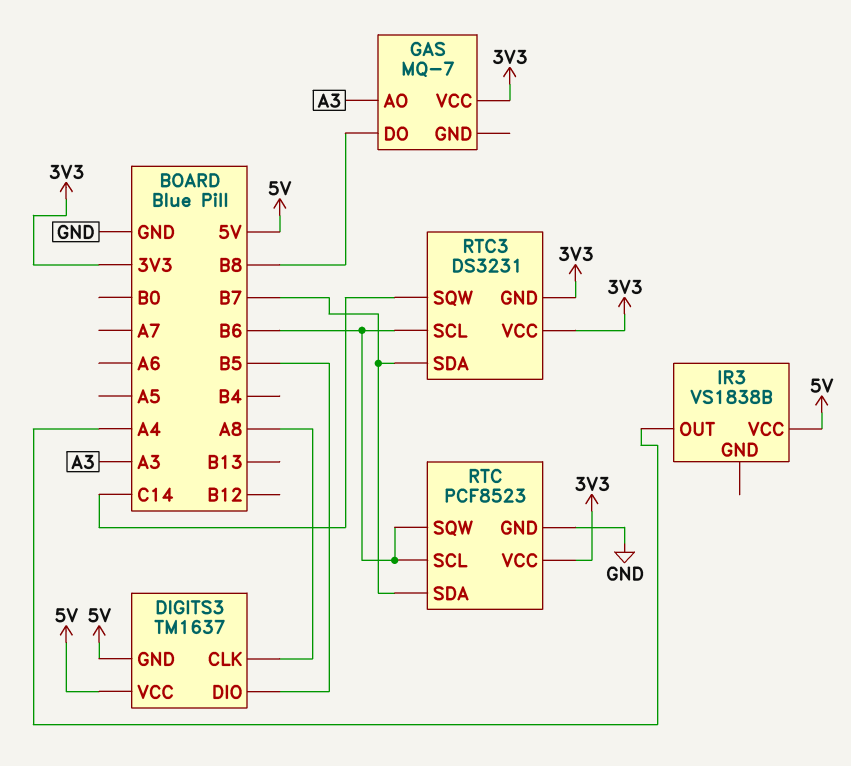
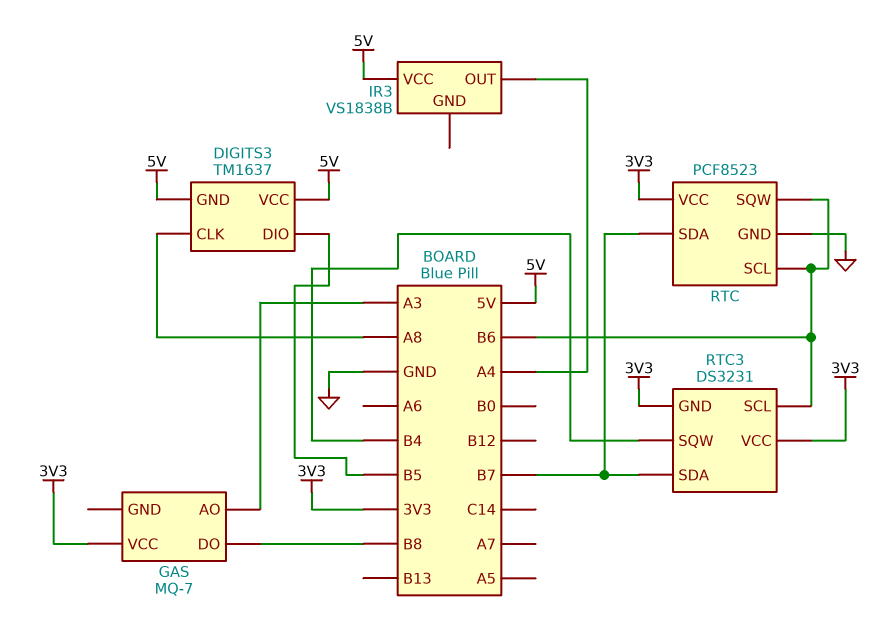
RTC3 pin SQW: C14 -> B4

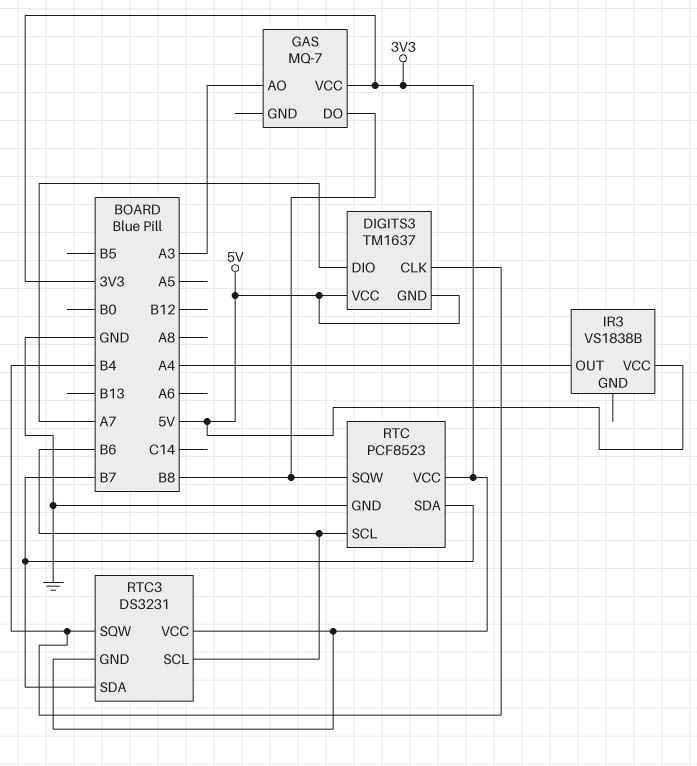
DIGITS3 pin CLK: A8 -> B4
DIGITS3 pin DIO: B5 -> A7
RTC pin SQW: B6 -> B8

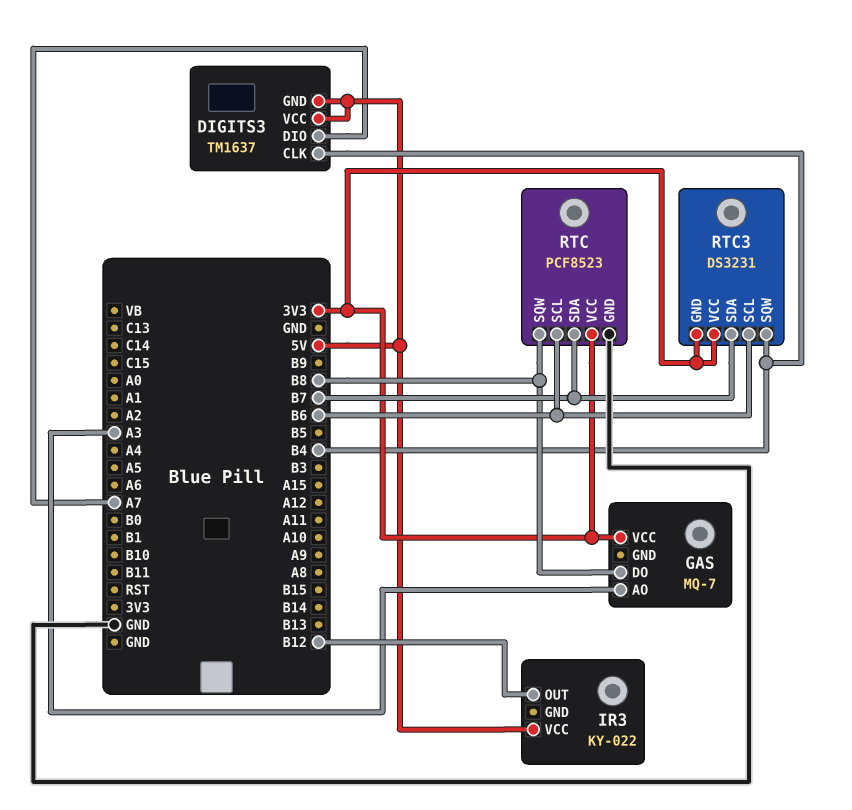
IR3: VS1838B -> KY-022
IR3 pin OUT: A4 -> B12

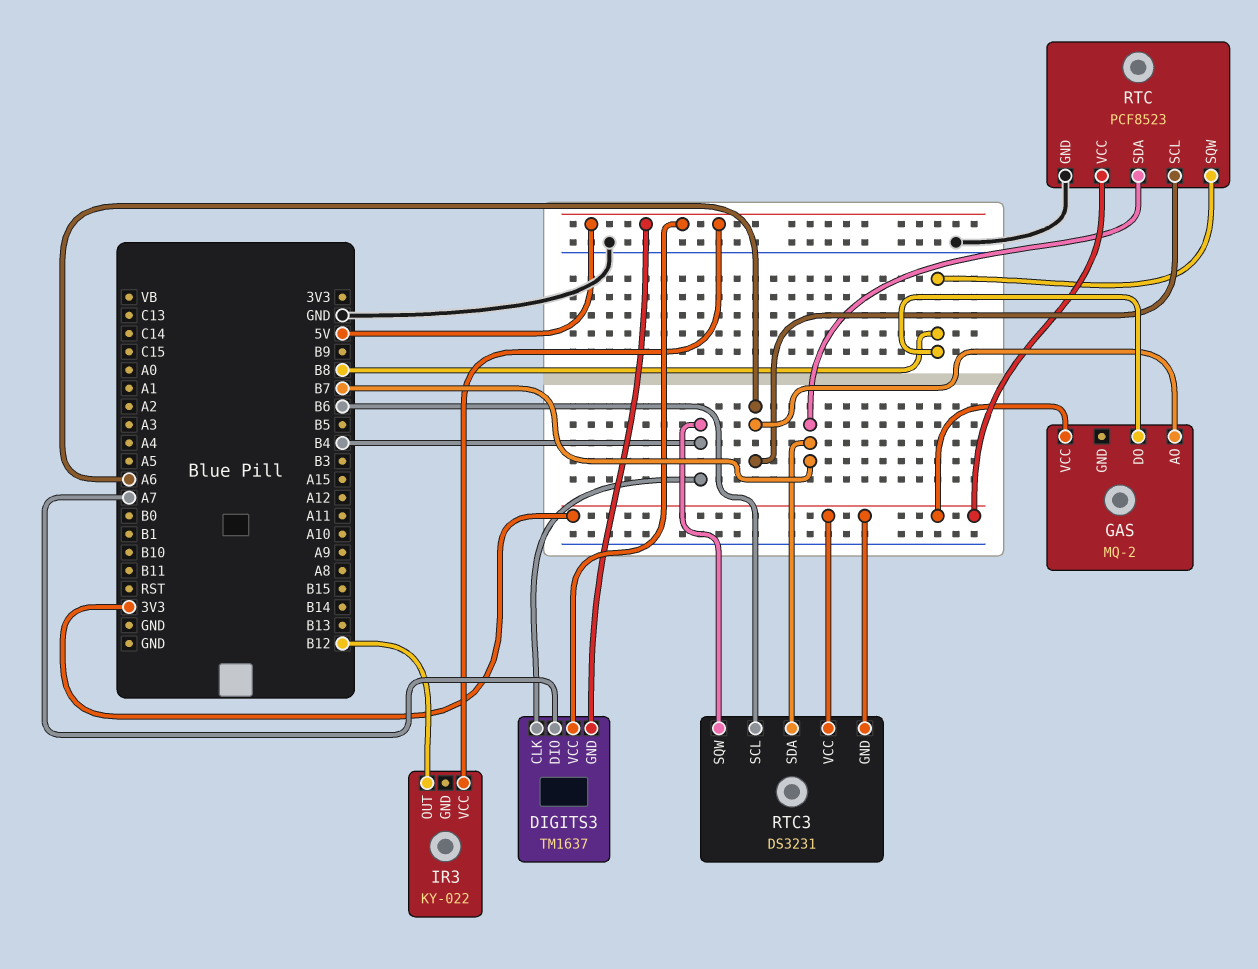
GAS: MQ-7 -> MQ-2
GAS pin AO: A3 -> A6
RTC pin SCL: B6 -> A6

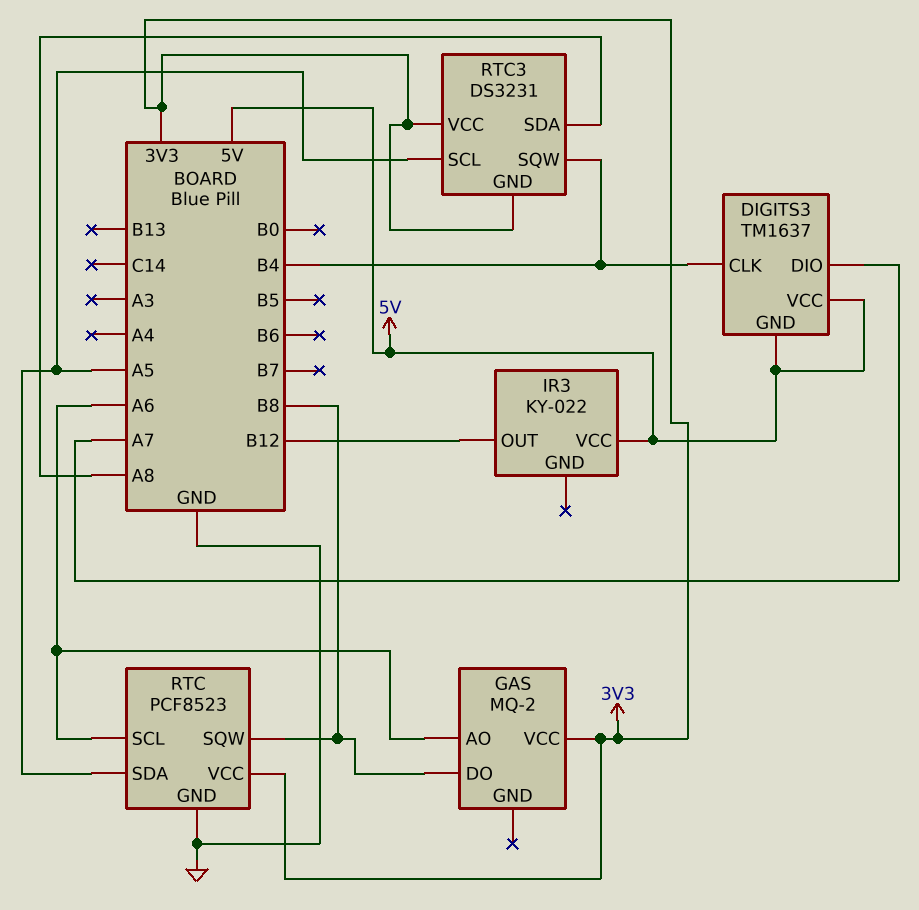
RTC pin SDA: B7 -> A5
RTC3 pin SCL: B6 -> A5
RTC3 pin SDA: B7 -> A8

